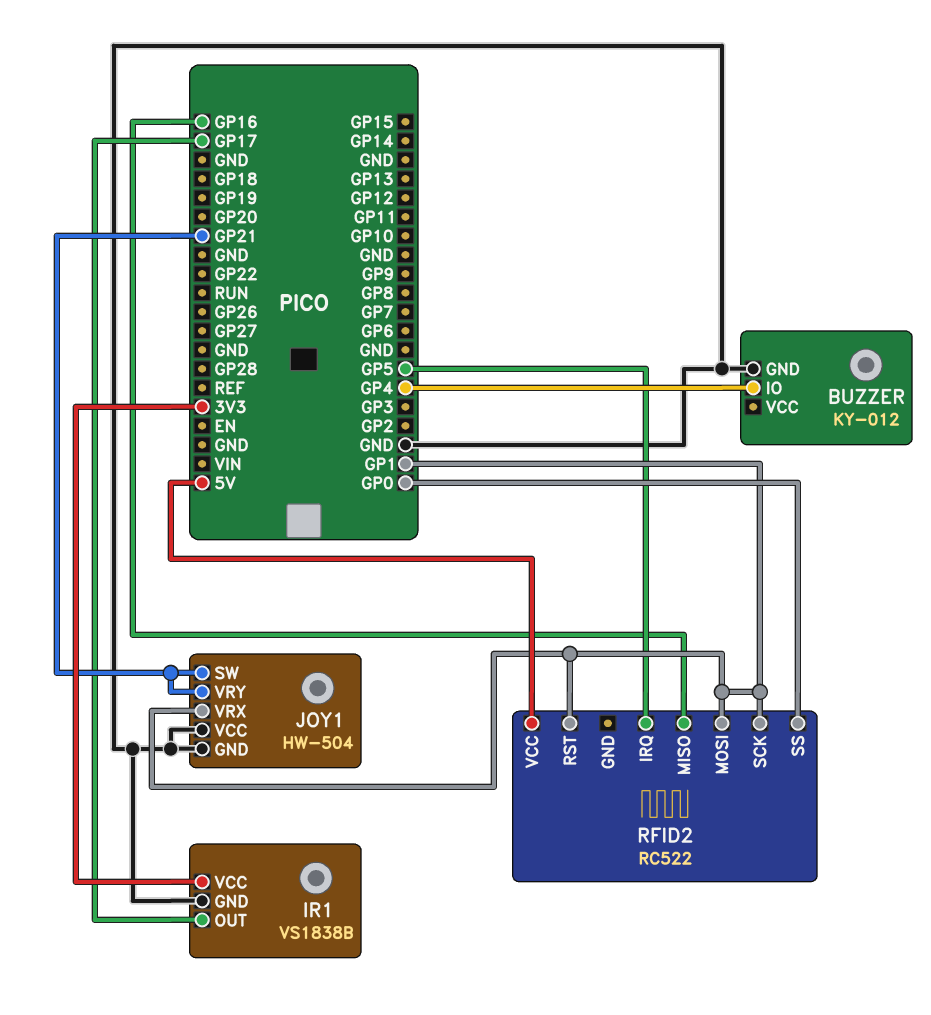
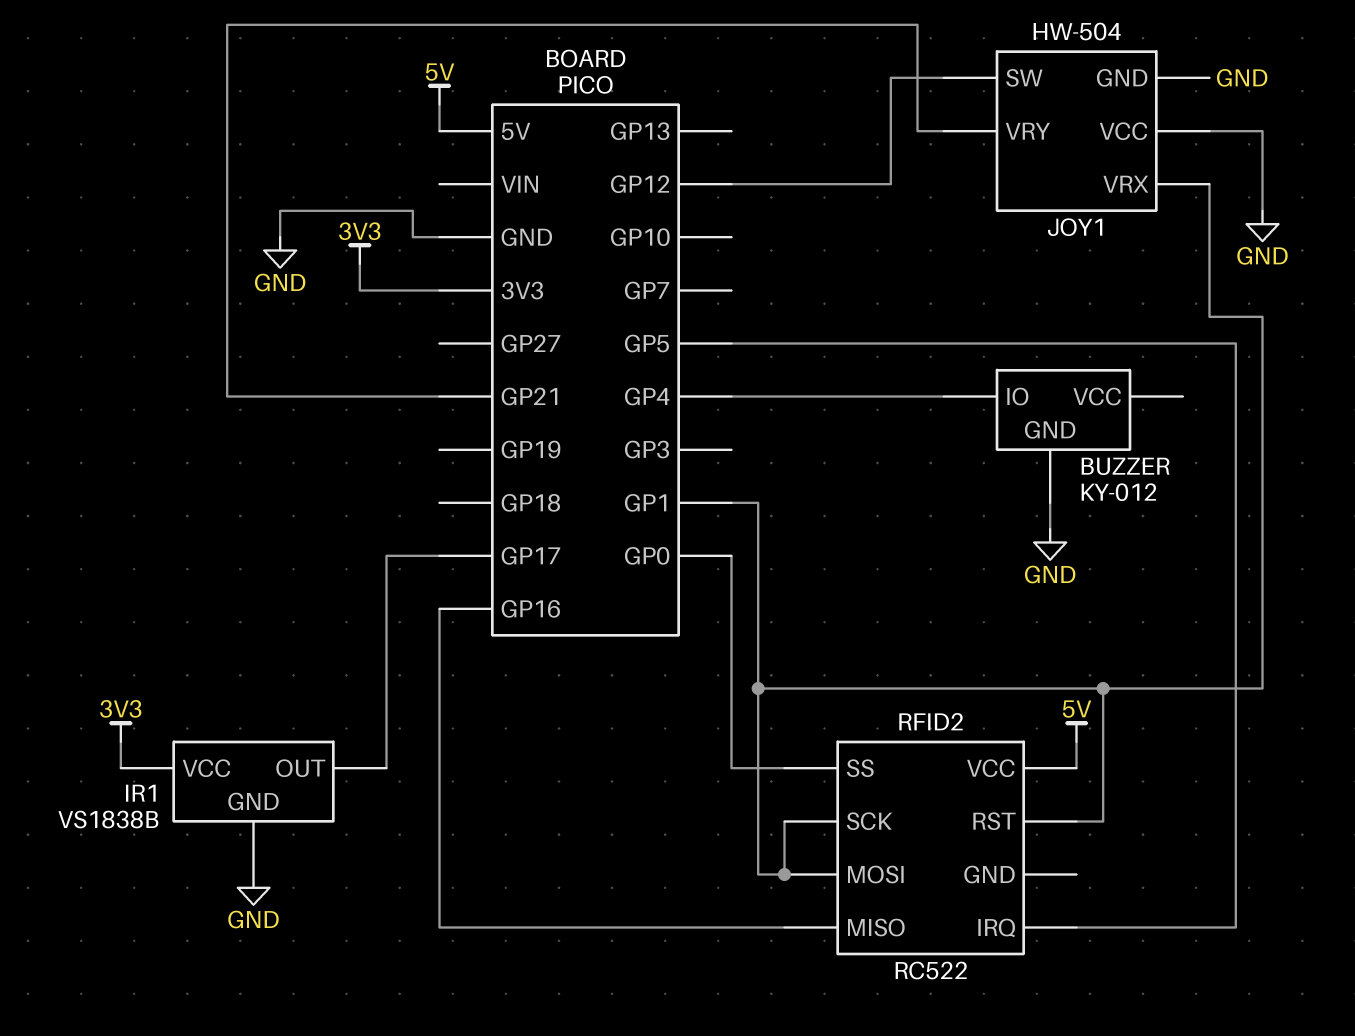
JOY1 pin SW: GP21 -> GP12

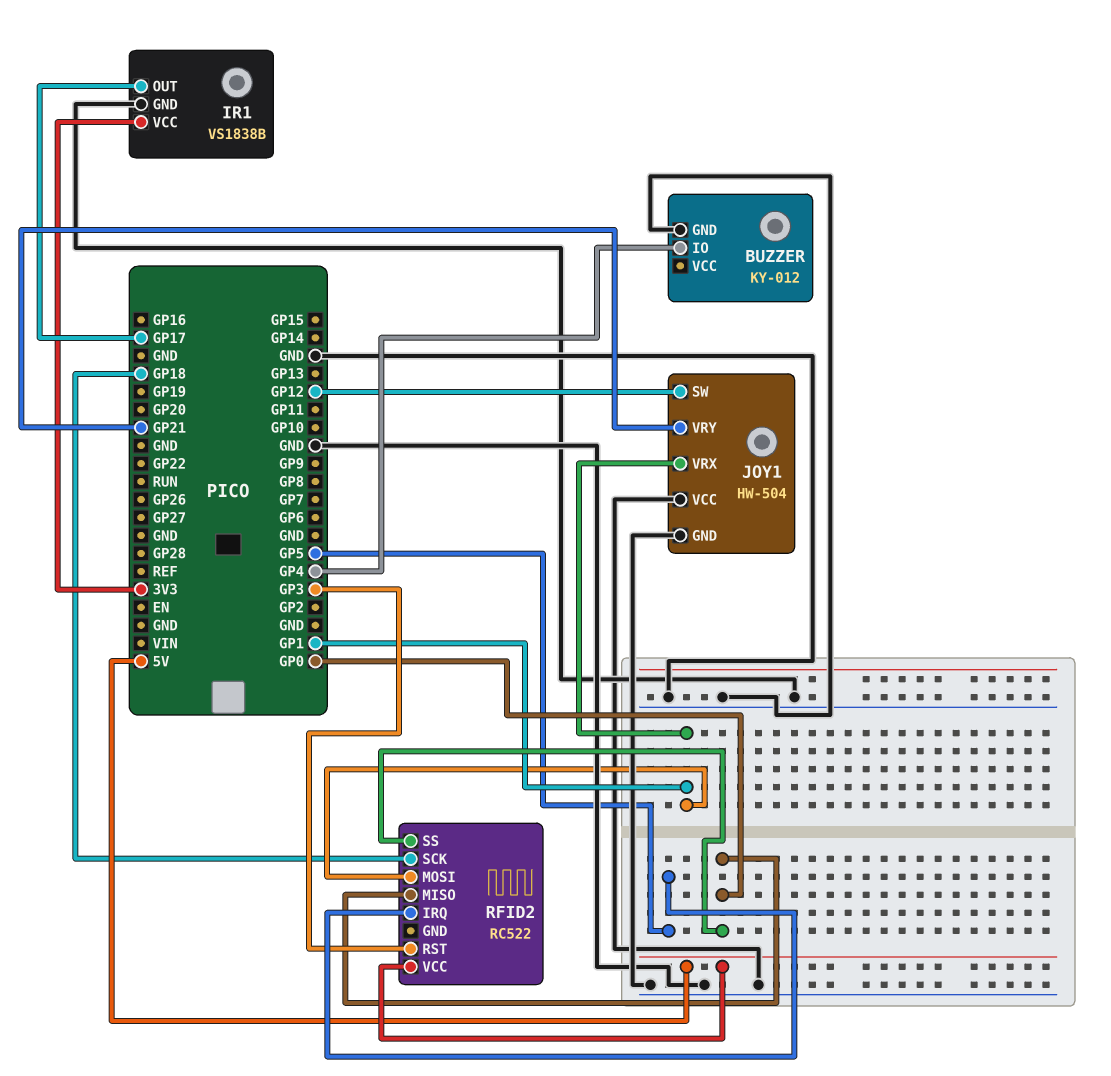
RFID2 pin MISO: GP16 -> GP0
RFID2 pin RST: GP1 -> GP3
RFID2 pin SCK: GP1 -> GP18

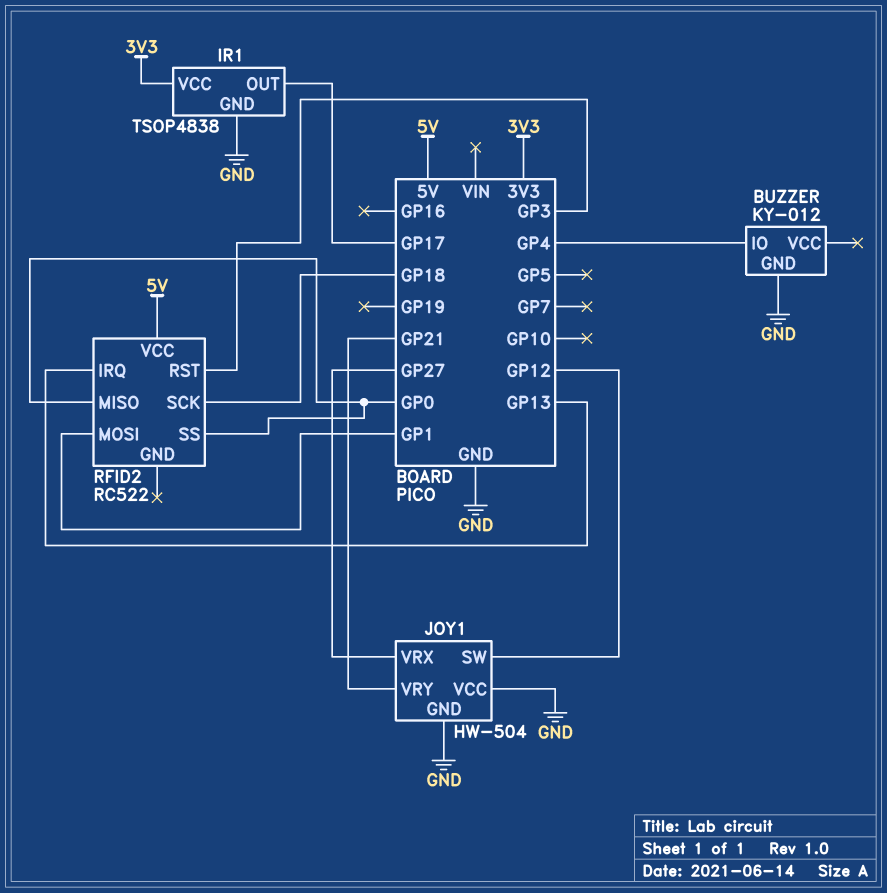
IR1: VS1838B -> TSOP4838
JOY1 pin VRX: GP1 -> GP27
RFID2 pin IRQ: GP5 -> GP13

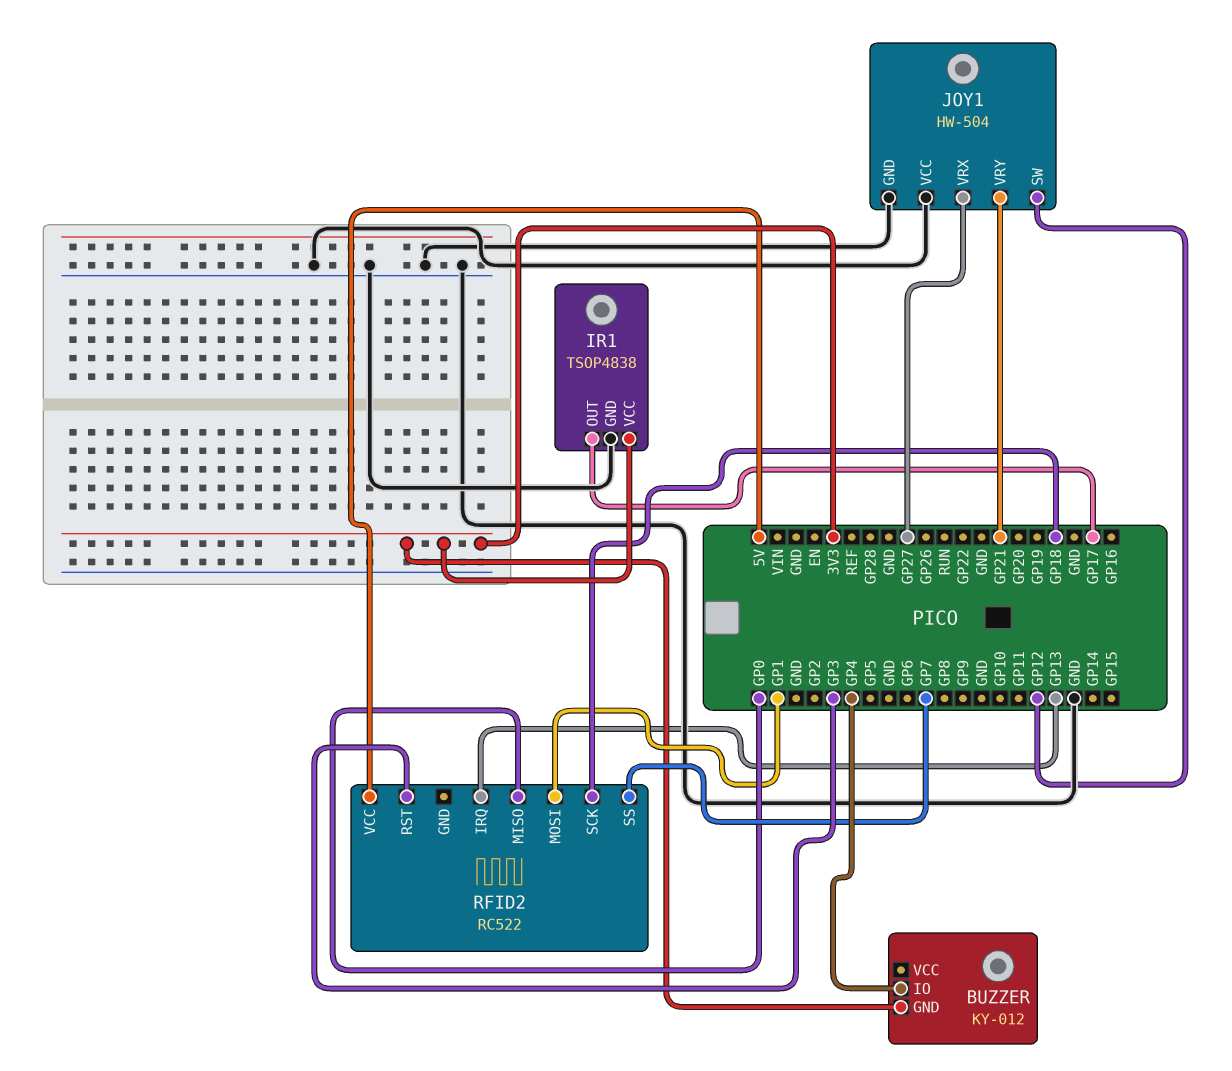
BUZZER pin GND: GND -> 3V3
RFID2 pin SS: GP0 -> GP7

